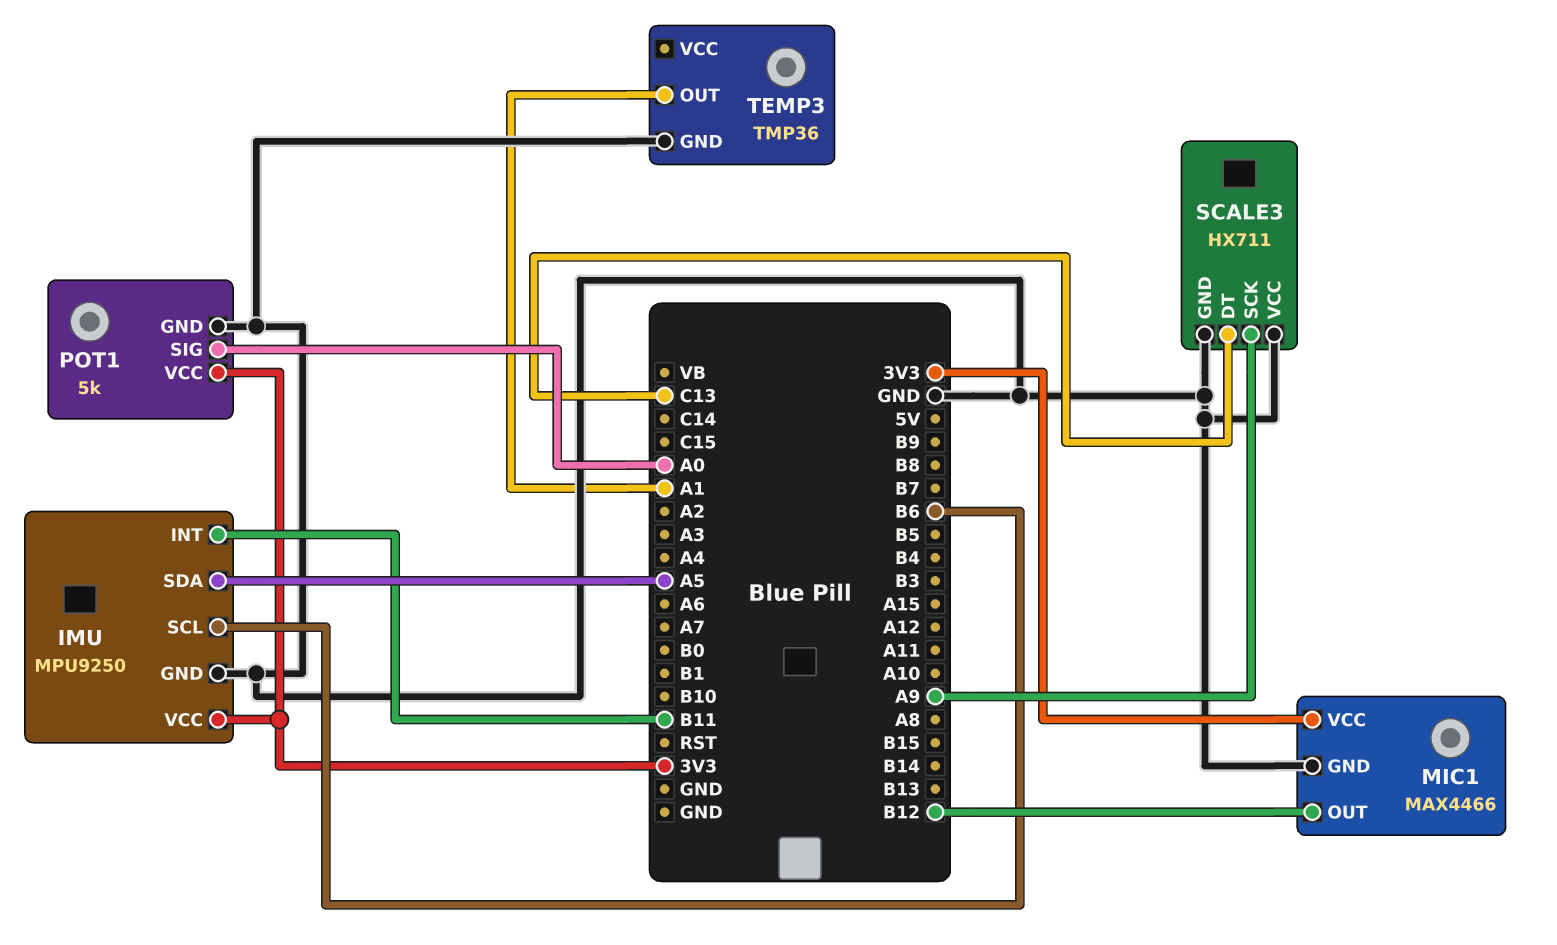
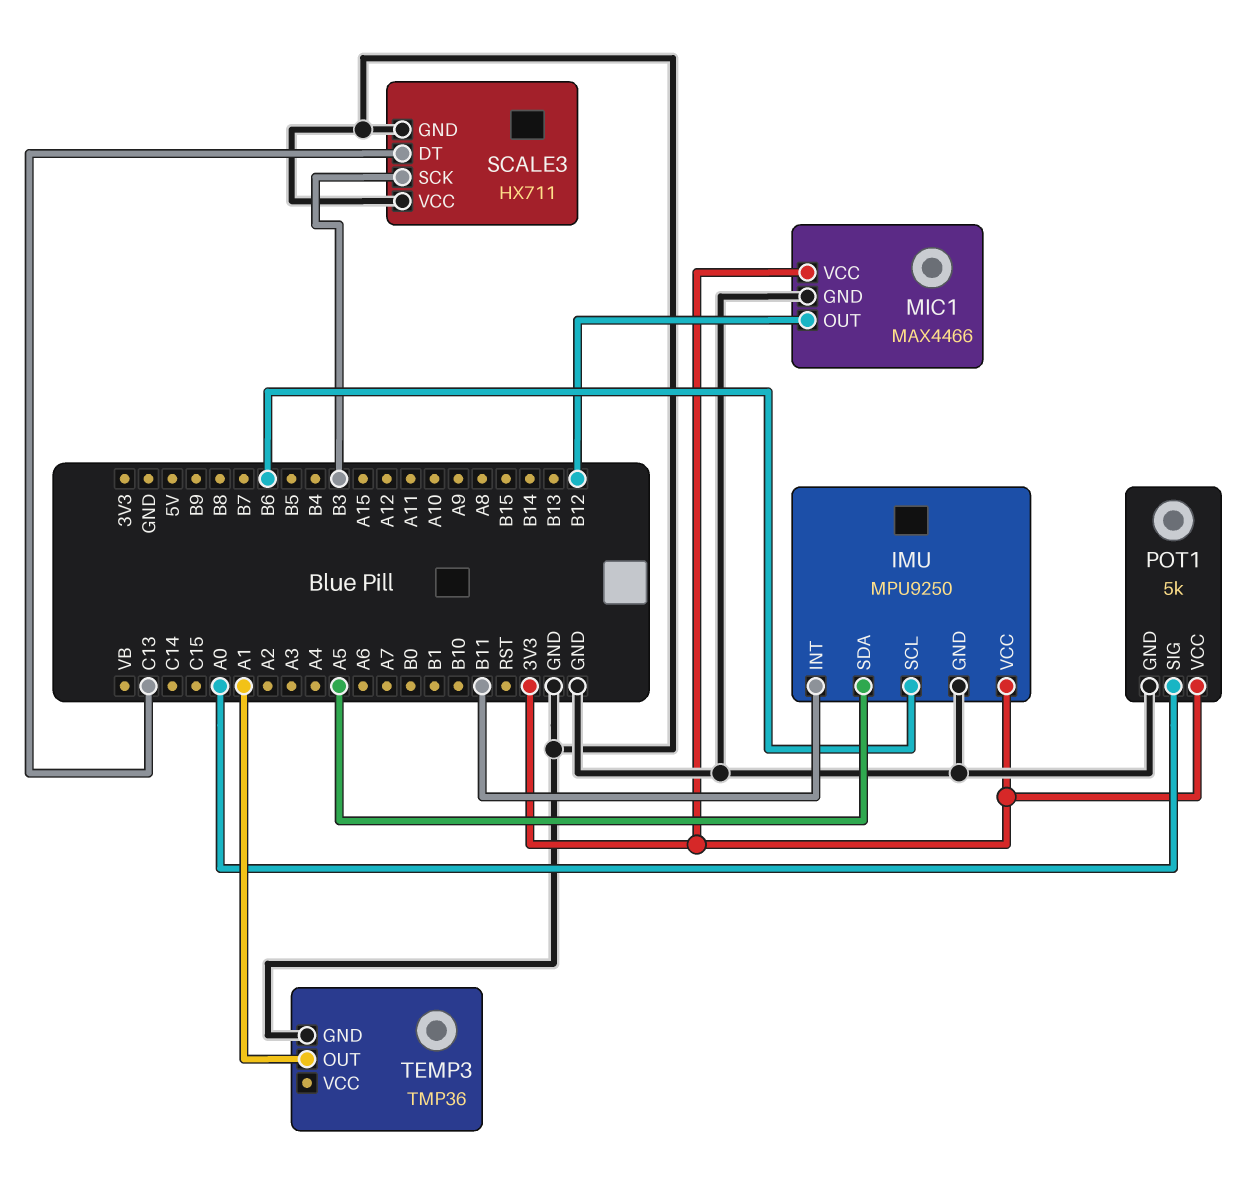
SCALE3 pin SCK: A9 -> B3

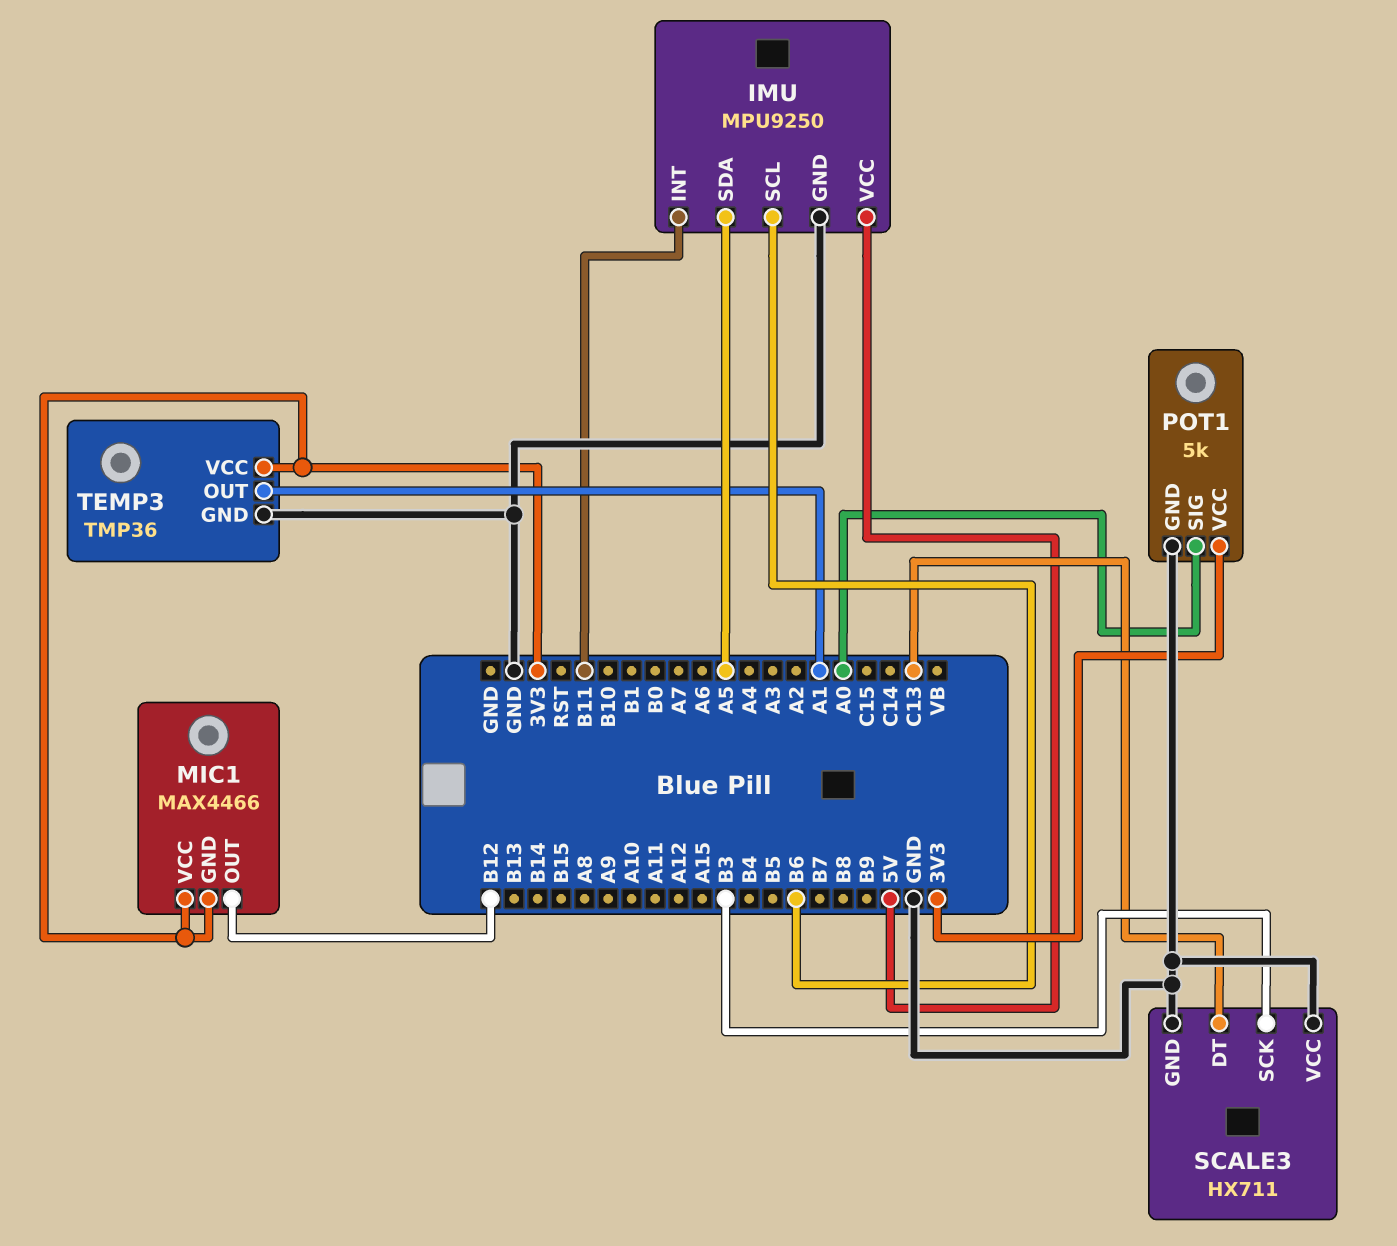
IMU pin VCC: 3V3 -> 5V
MIC1 pin GND: GND -> 3V3
TEMP3 pin VCC: none -> 3V3

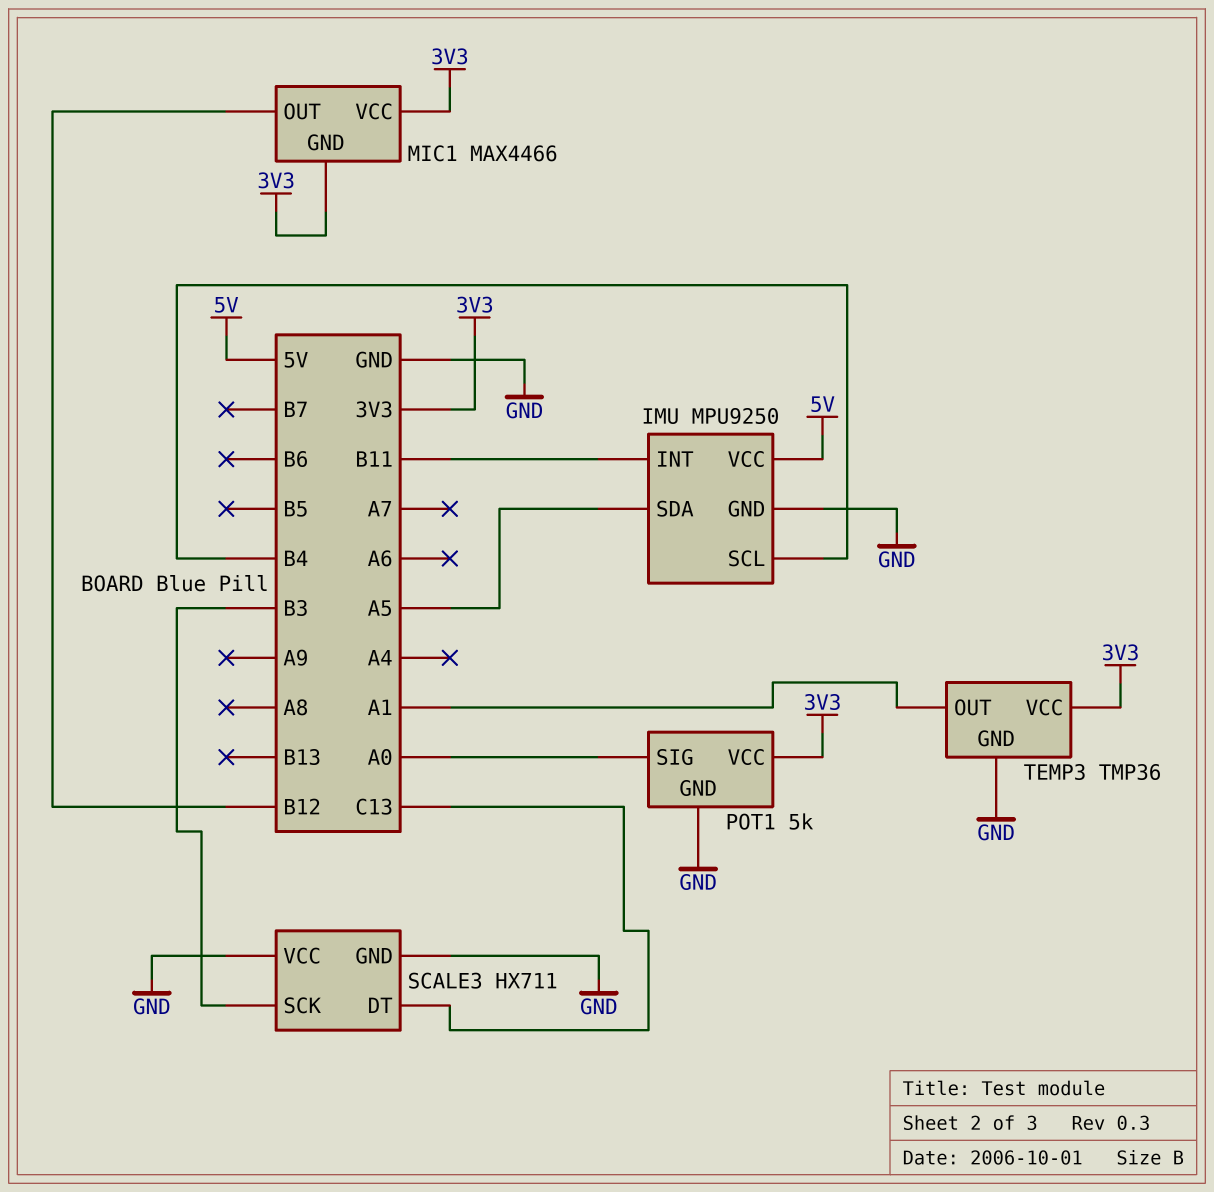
IMU pin SCL: B6 -> B4

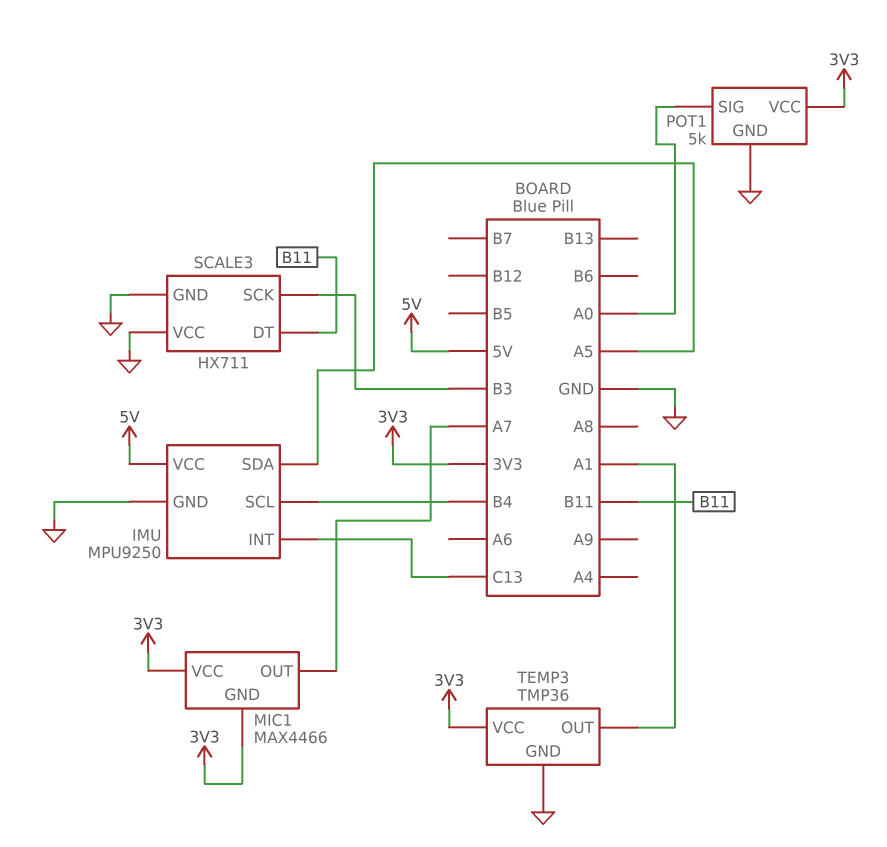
IMU pin INT: B11 -> C13
MIC1 pin OUT: B12 -> A7
SCALE3 pin DT: C13 -> B11

